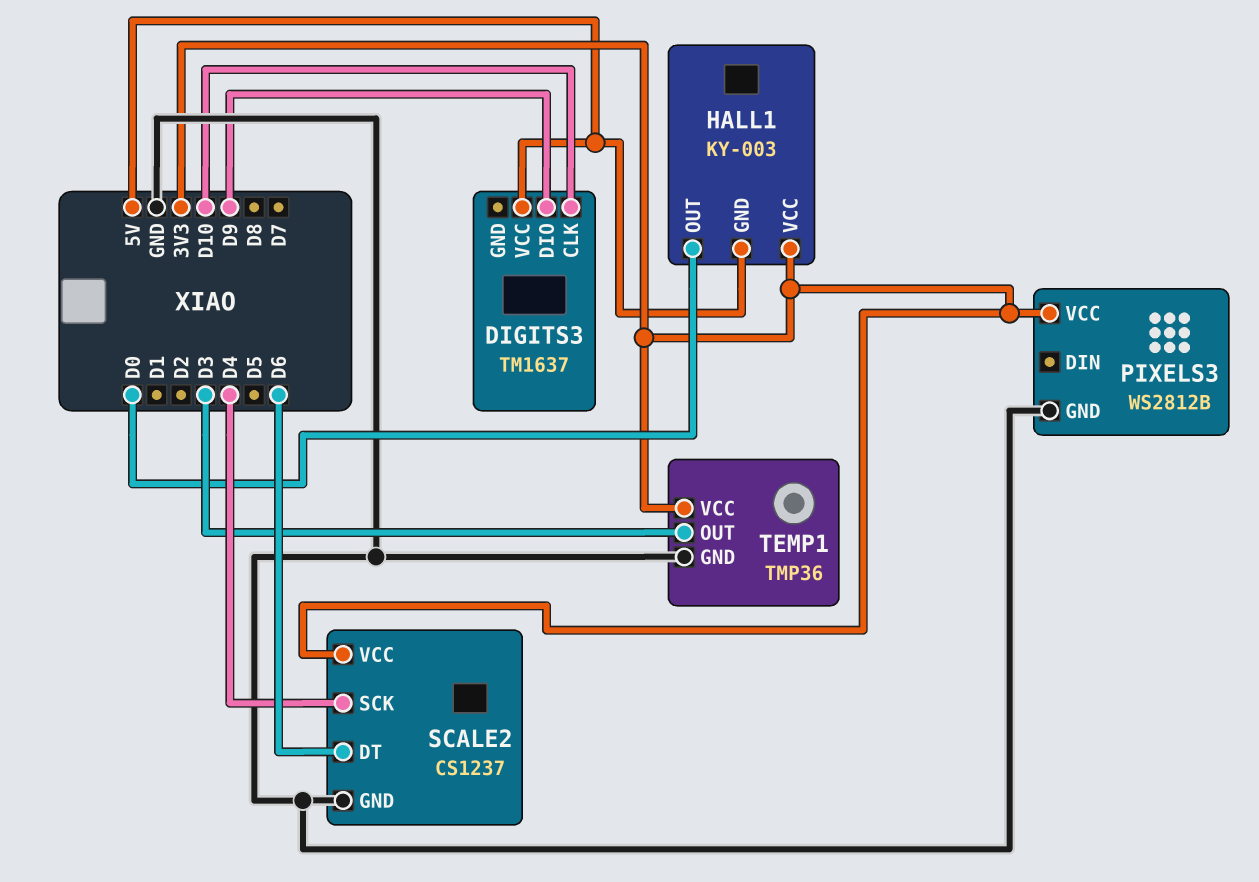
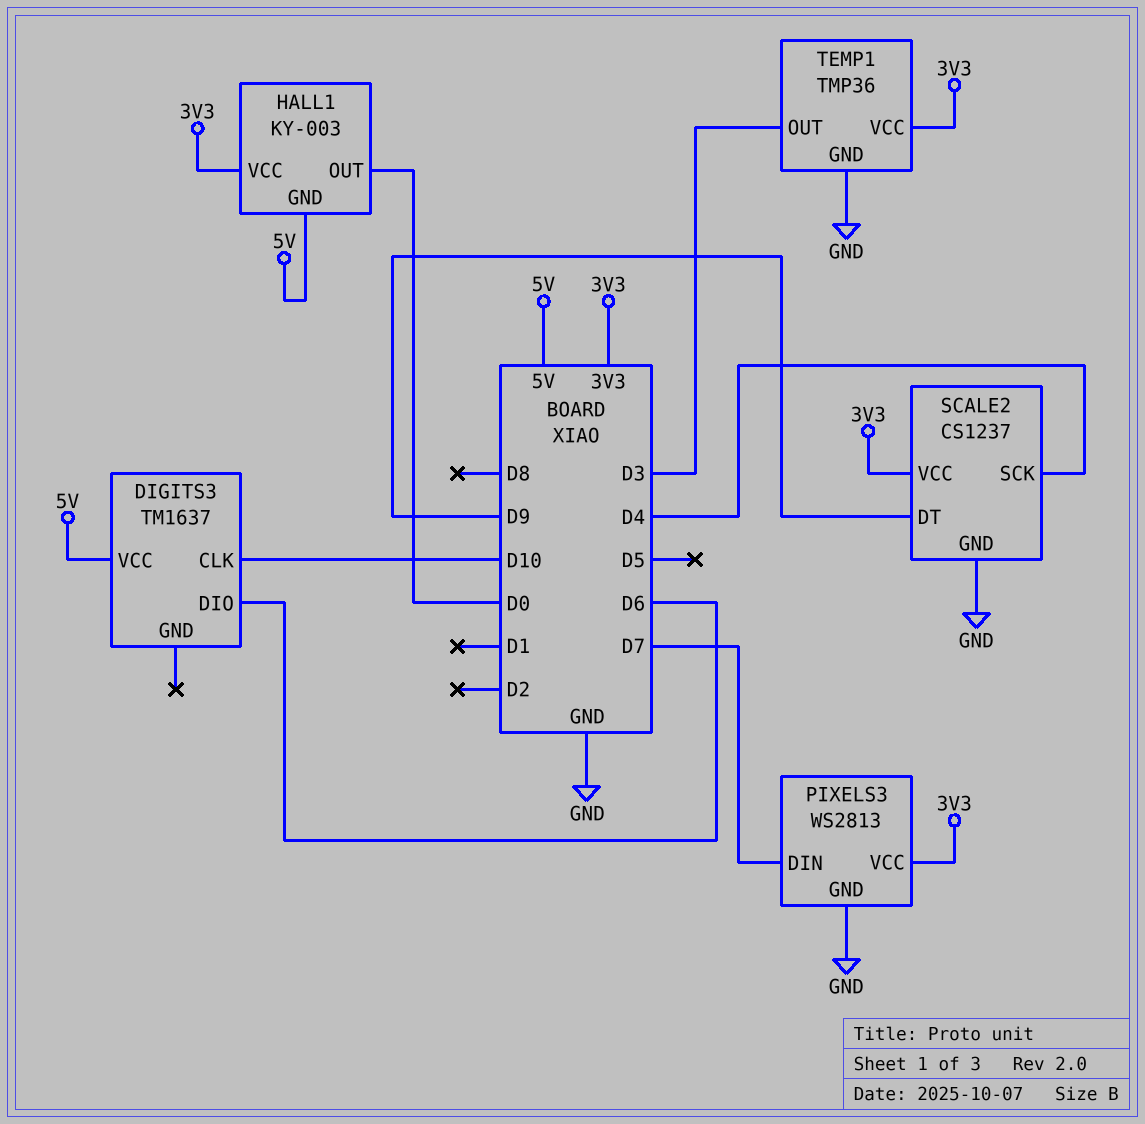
DIGITS3 pin DIO: D9 -> D6
PIXELS3: WS2812B -> WS2813
PIXELS3 pin DIN: none -> D7
SCALE2 pin DT: D6 -> D9

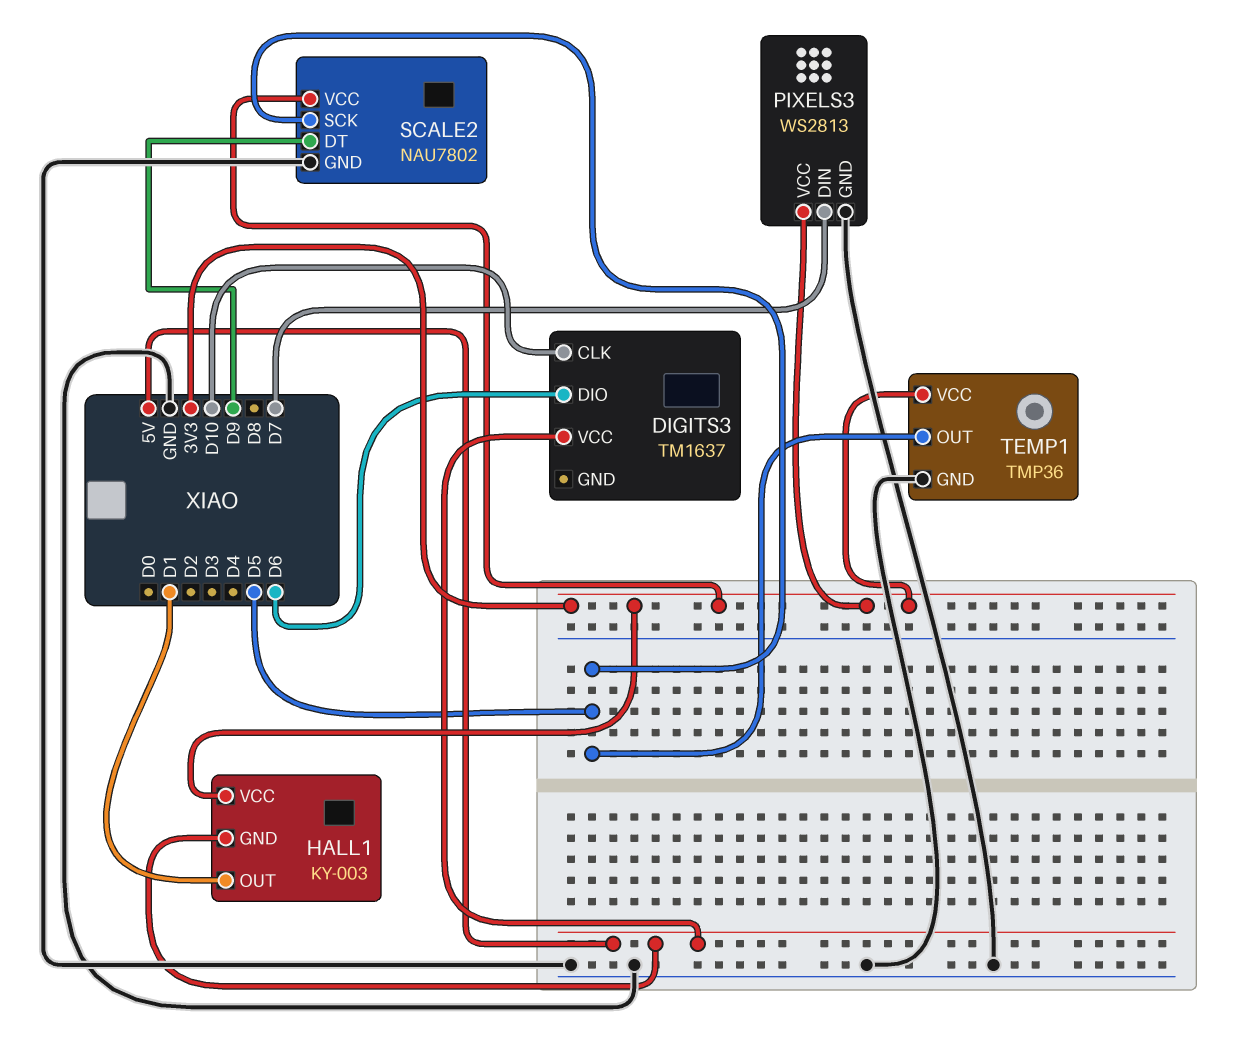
HALL1 pin OUT: D0 -> D1
SCALE2: CS1237 -> NAU7802
SCALE2 pin SCK: D4 -> D5
TEMP1 pin OUT: D3 -> D5

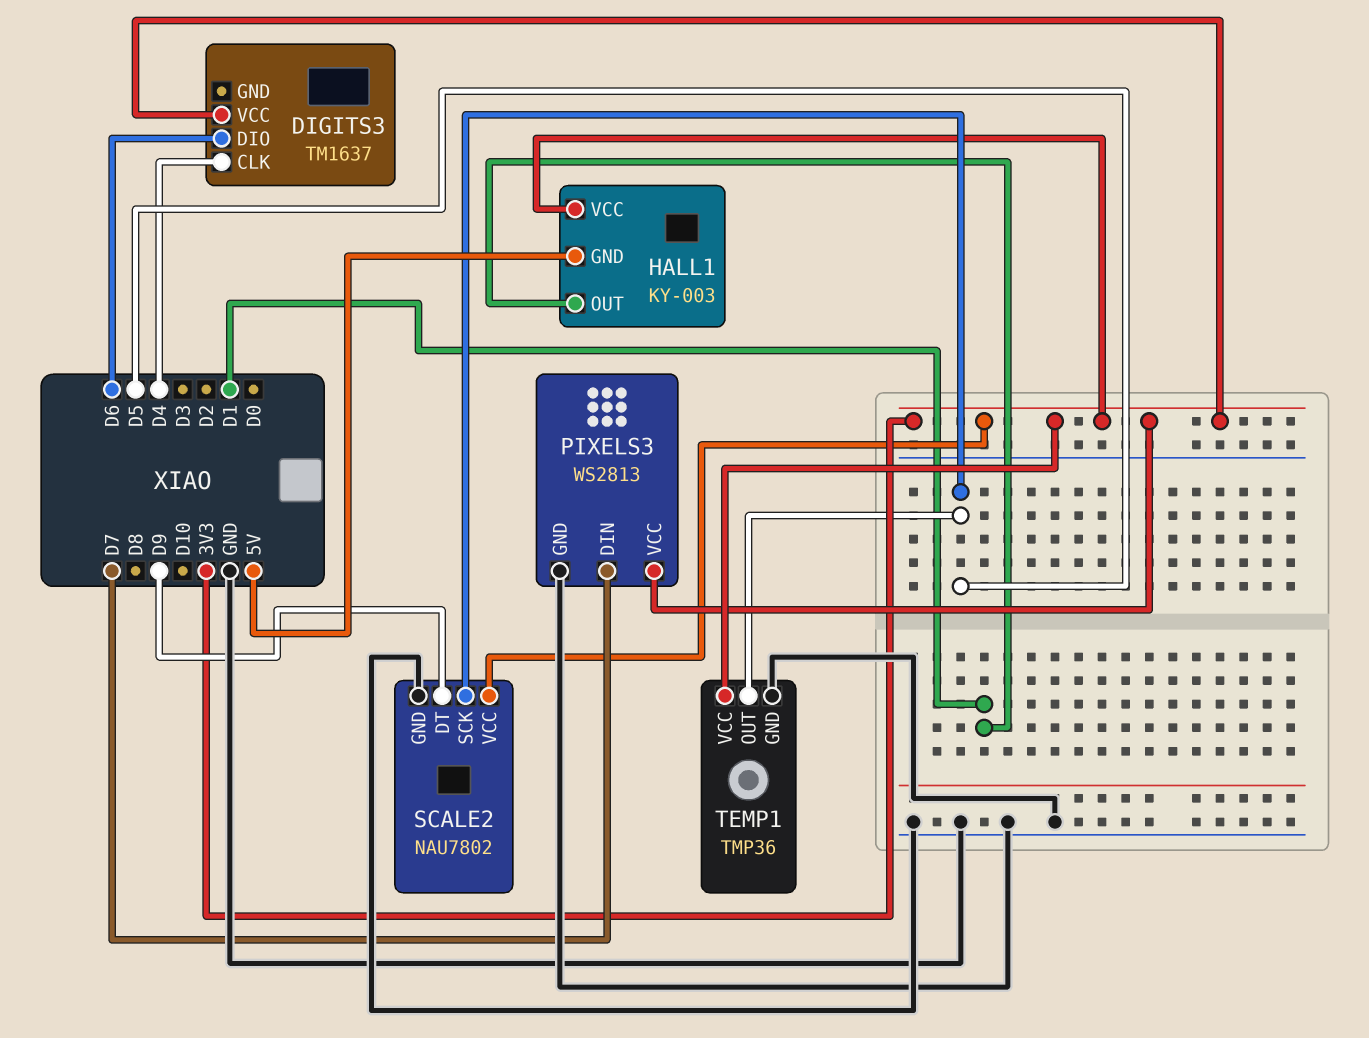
DIGITS3 pin CLK: D10 -> D4
DIGITS3 pin VCC: 5V -> 3V3

